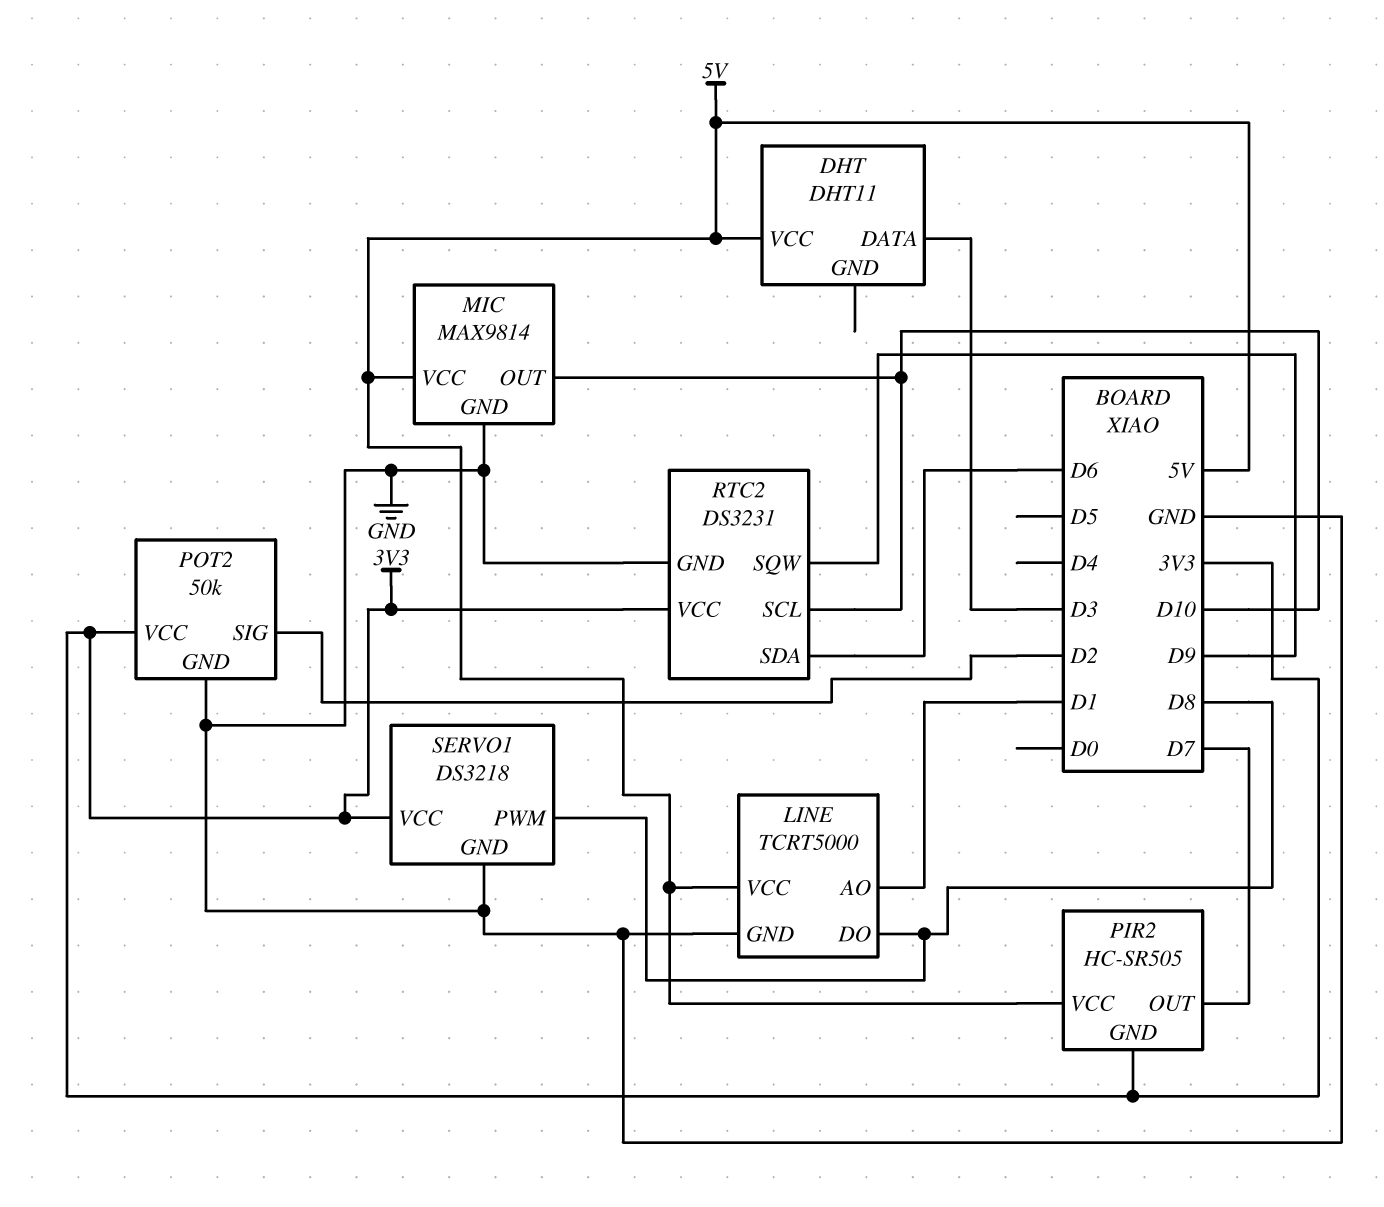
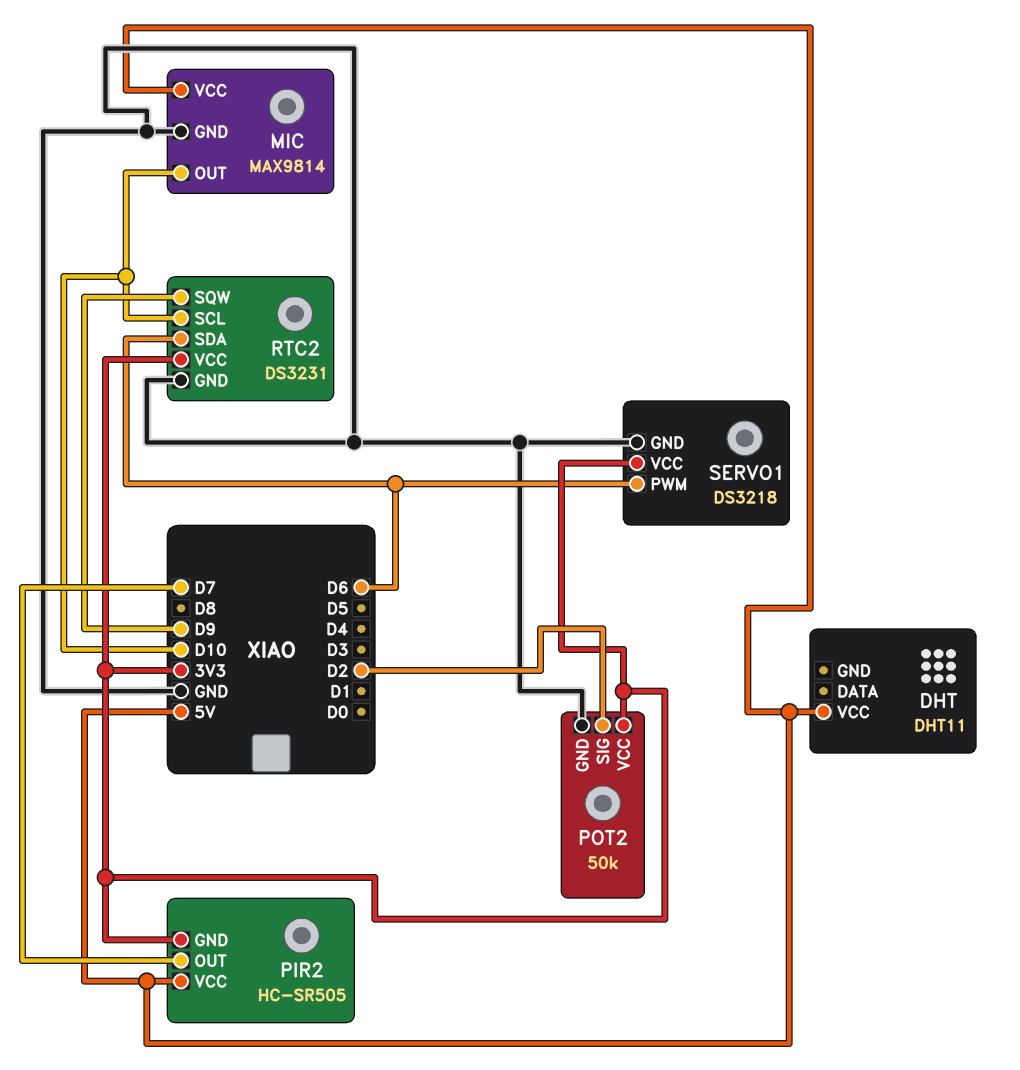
DHT pin DATA: D3 -> none
LINE: TCRT5000 -> none
LINE pin AO: D1 -> none
LINE pin DO: D8 -> none
LINE pin GND: GND -> none
LINE pin VCC: 5V -> none
SERVO1 pin PWM: D8 -> D6

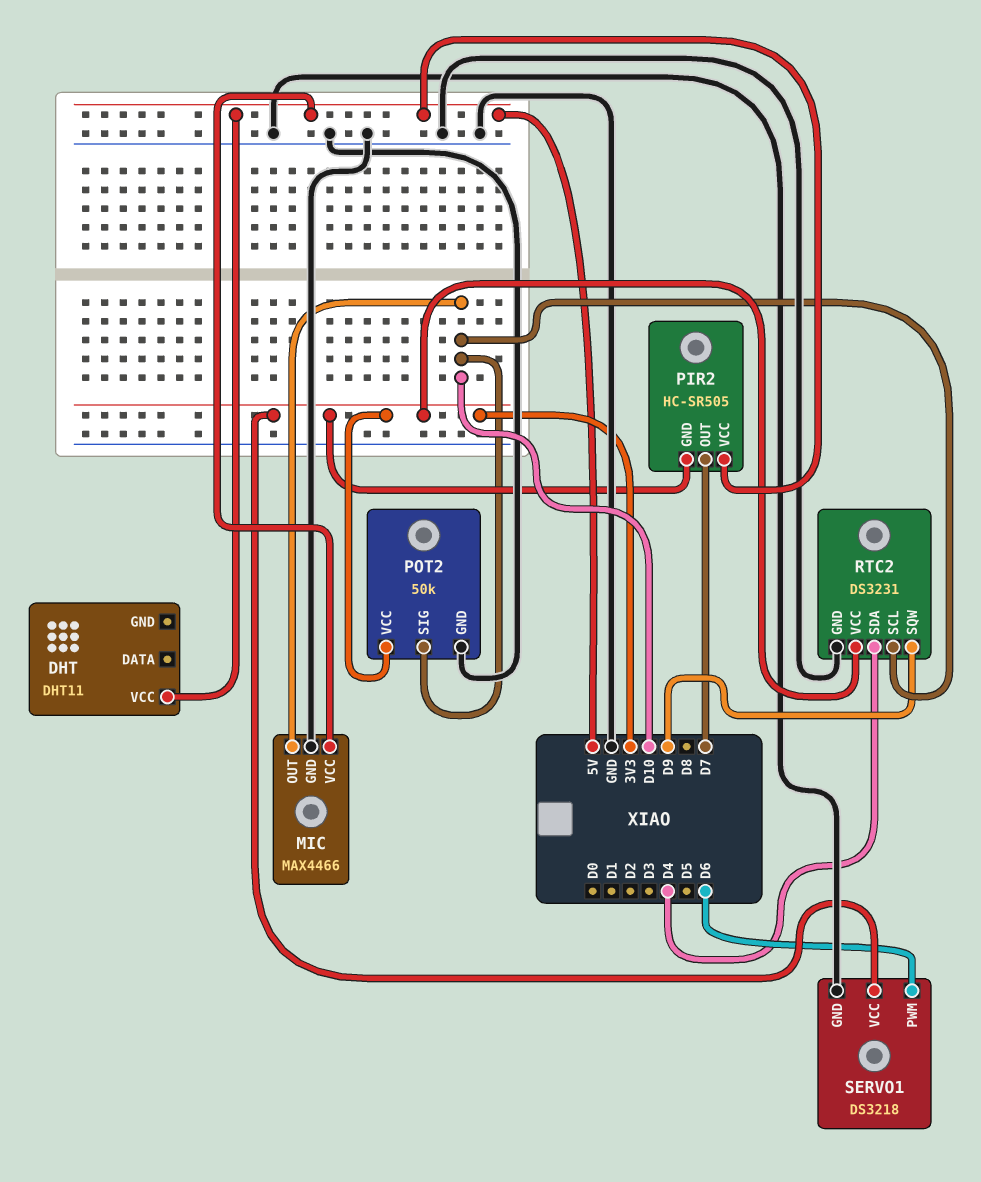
MIC: MAX9814 -> MAX4466
POT2 pin SIG: D2 -> D10
RTC2 pin SDA: D6 -> D4

